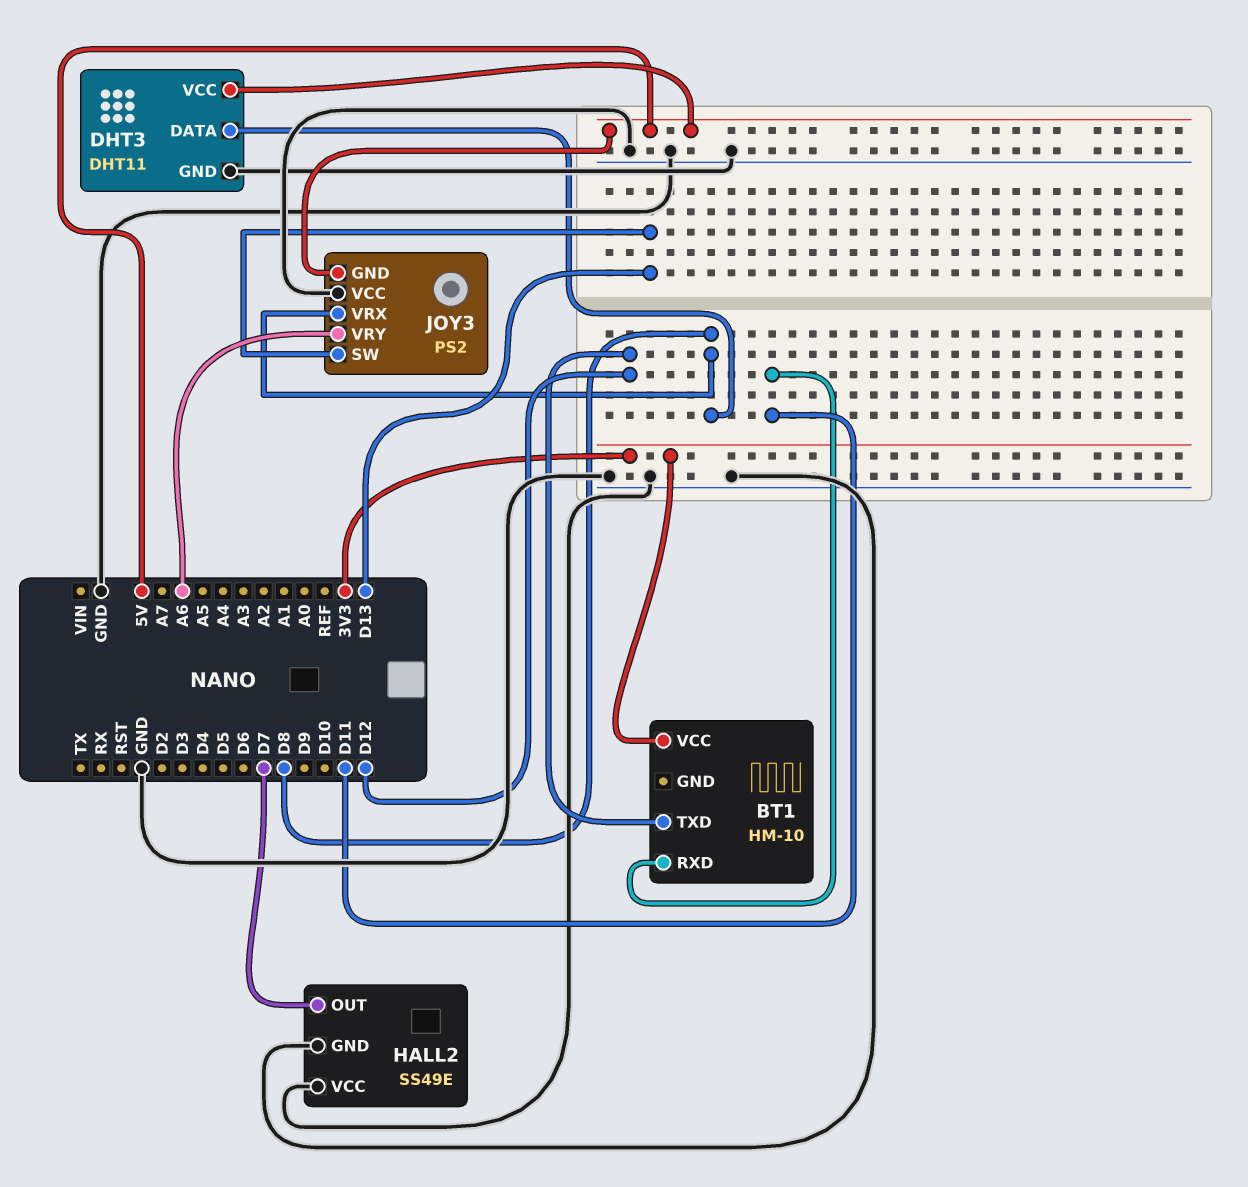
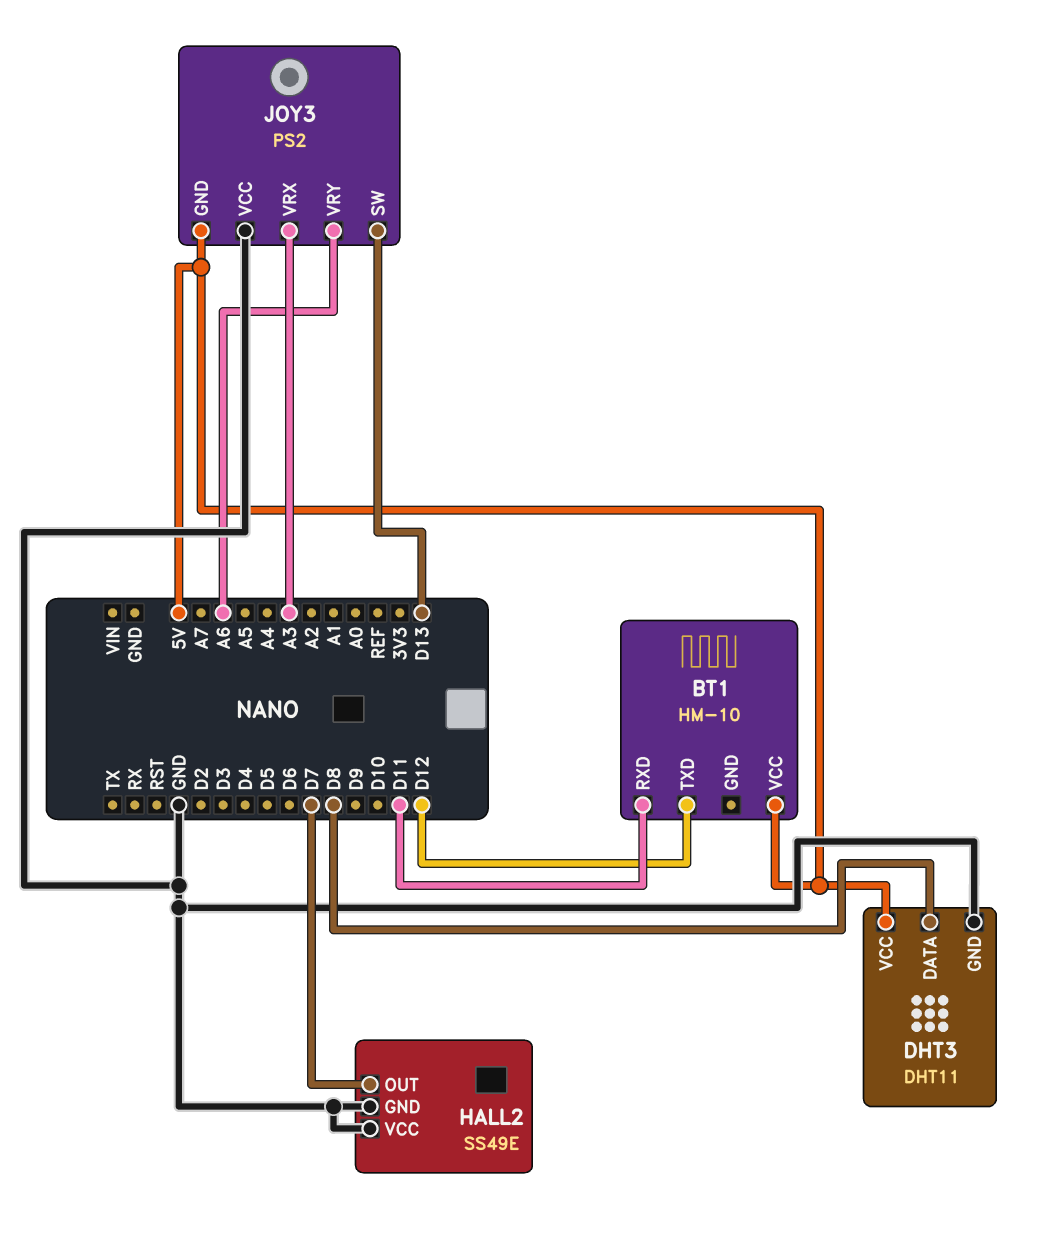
BT1 pin VCC: 3V3 -> 5V
JOY3 pin VRX: D8 -> A3

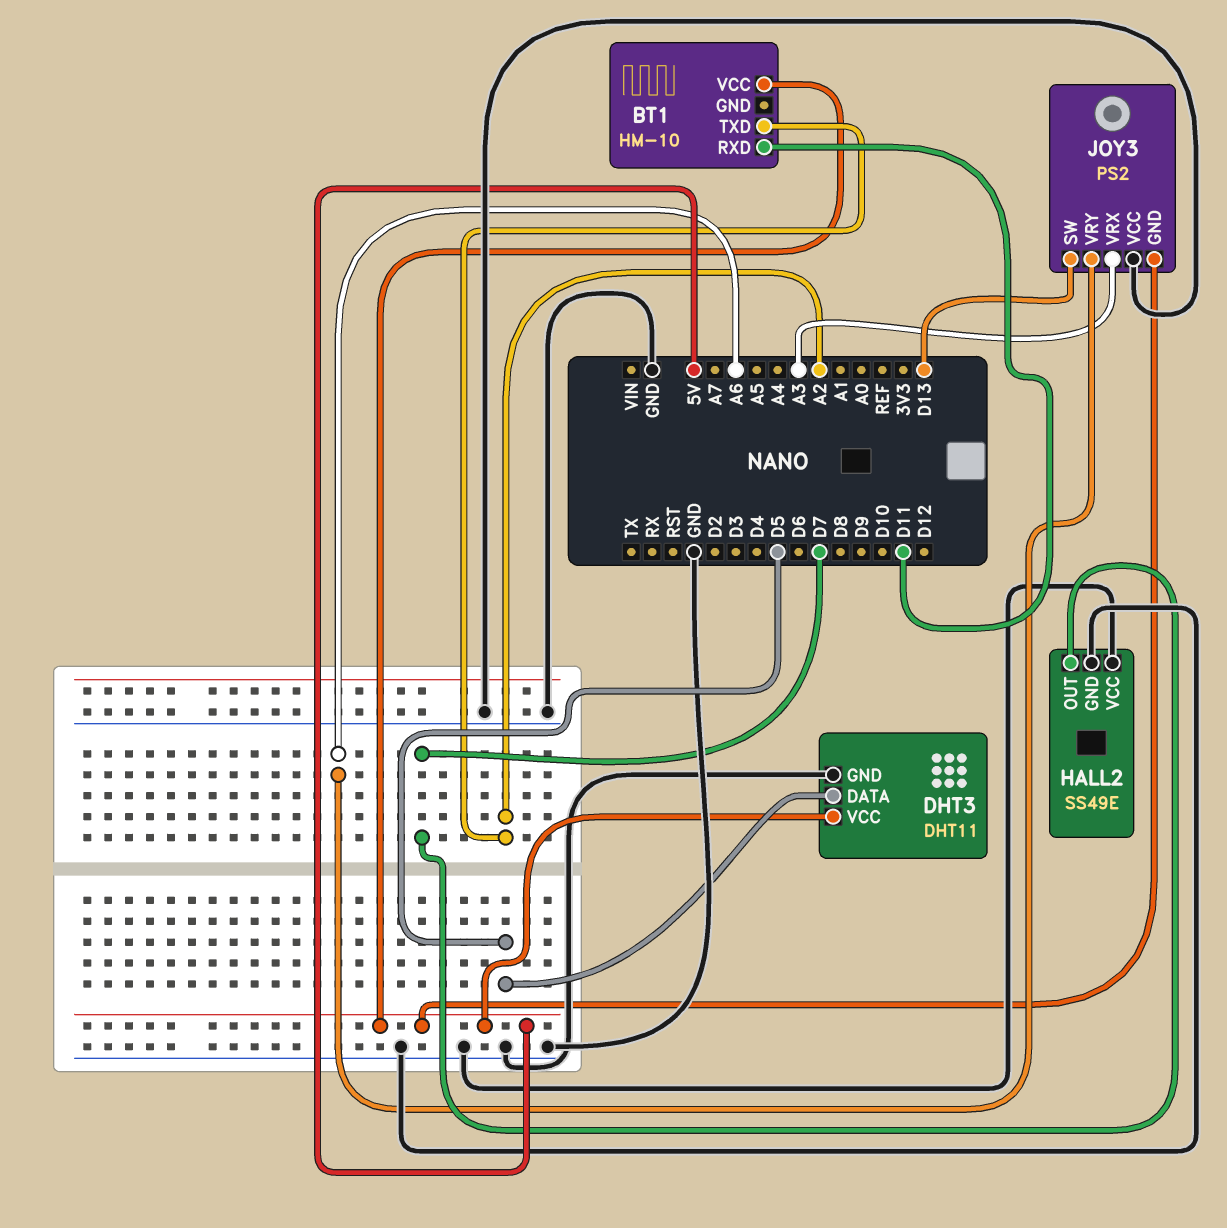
BT1 pin TXD: D12 -> A2
DHT3 pin DATA: D8 -> D5

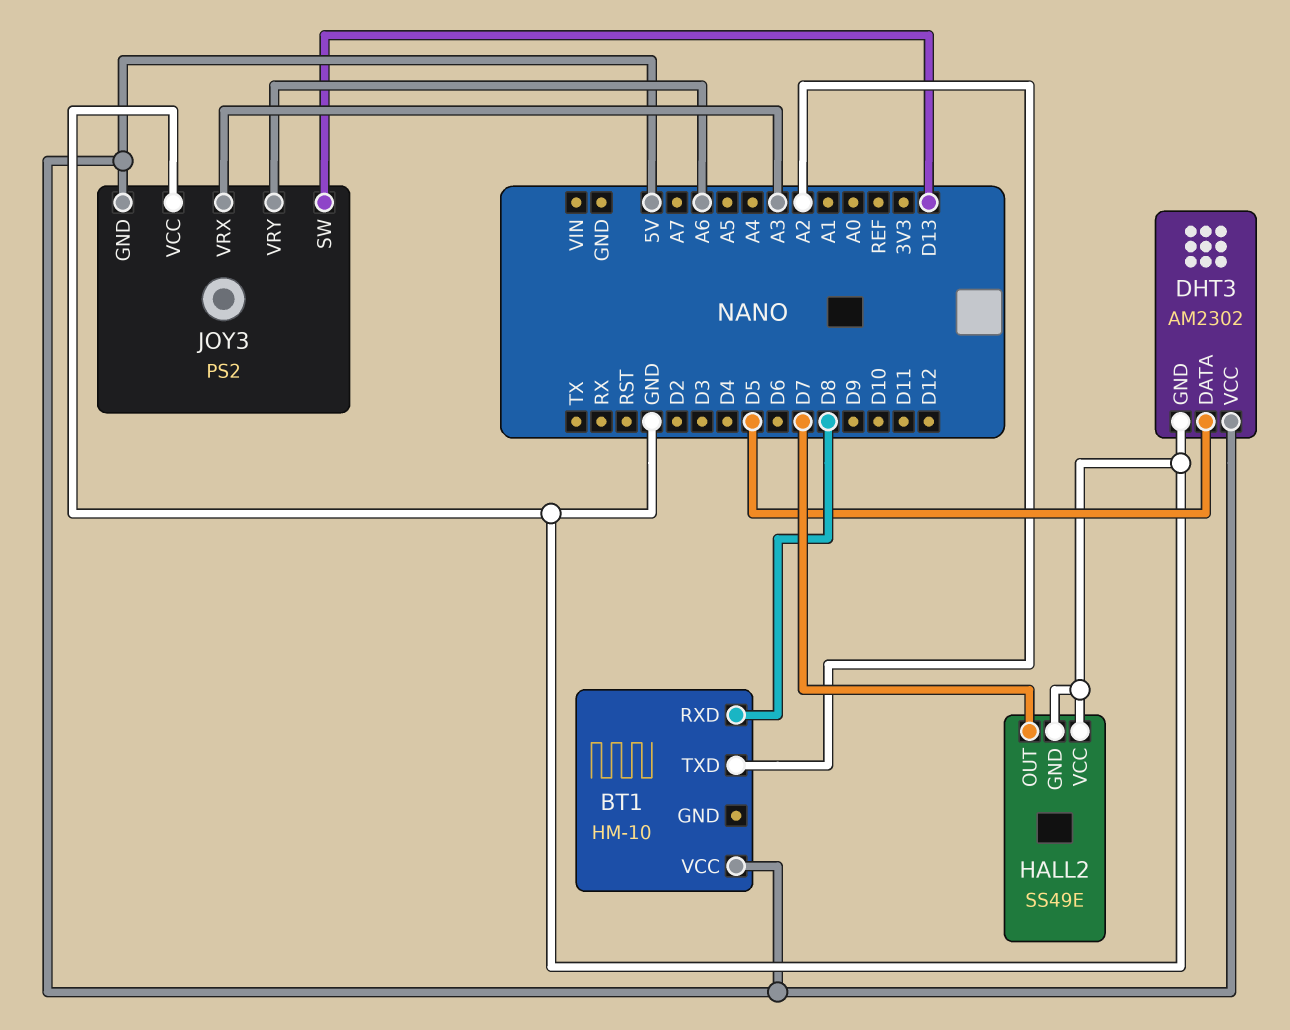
BT1 pin RXD: D11 -> D8
DHT3: DHT11 -> AM2302

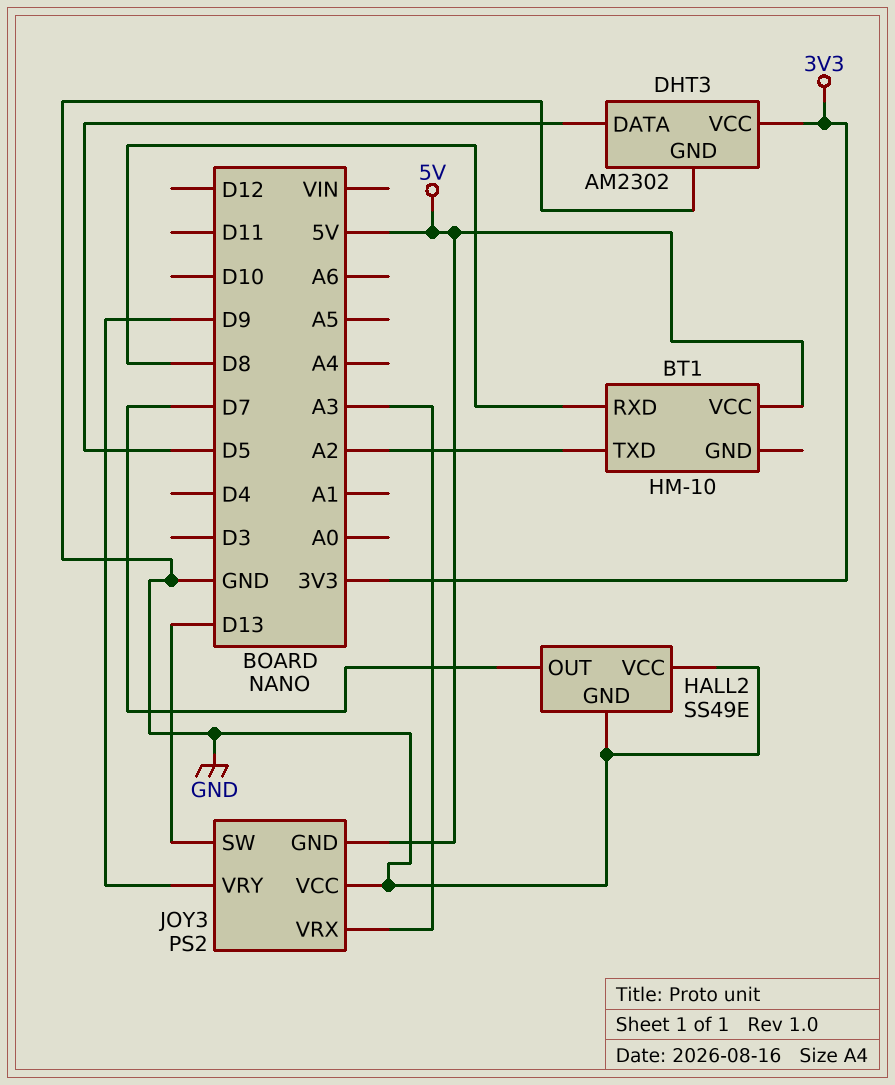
DHT3 pin VCC: 5V -> 3V3
JOY3 pin VRY: A6 -> D9

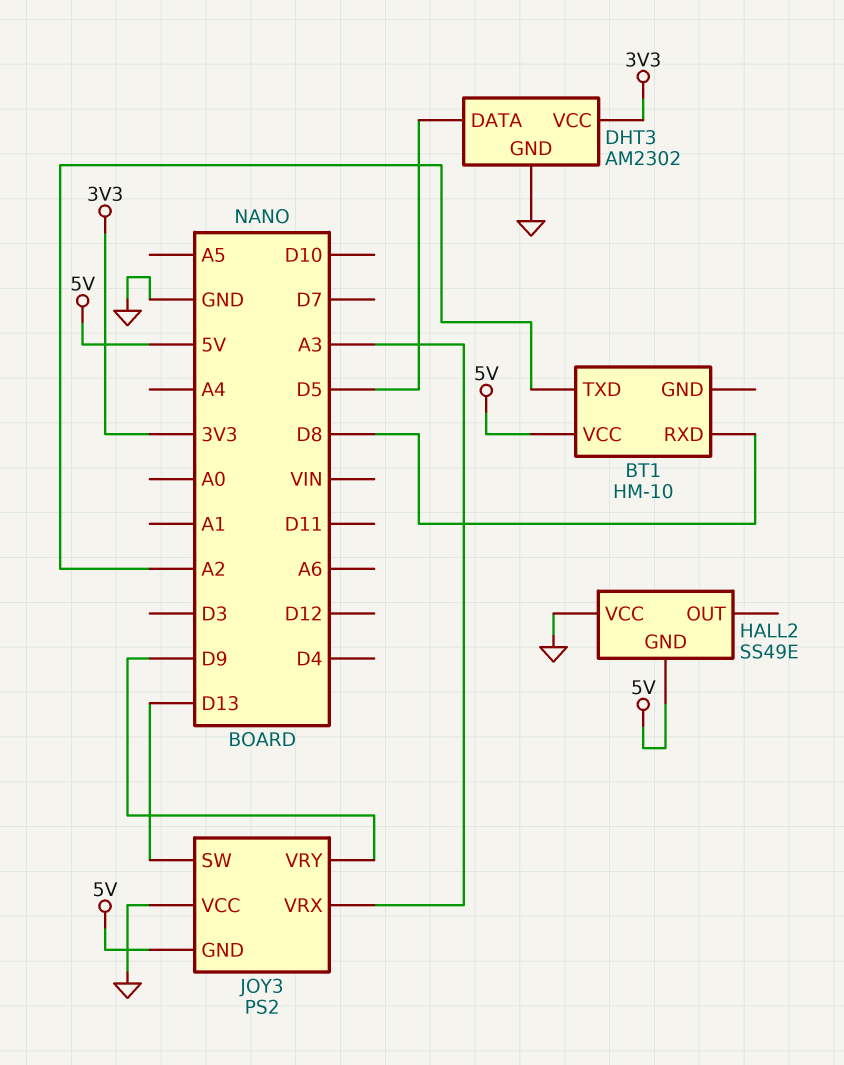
HALL2 pin GND: GND -> 5V
HALL2 pin OUT: D7 -> none

